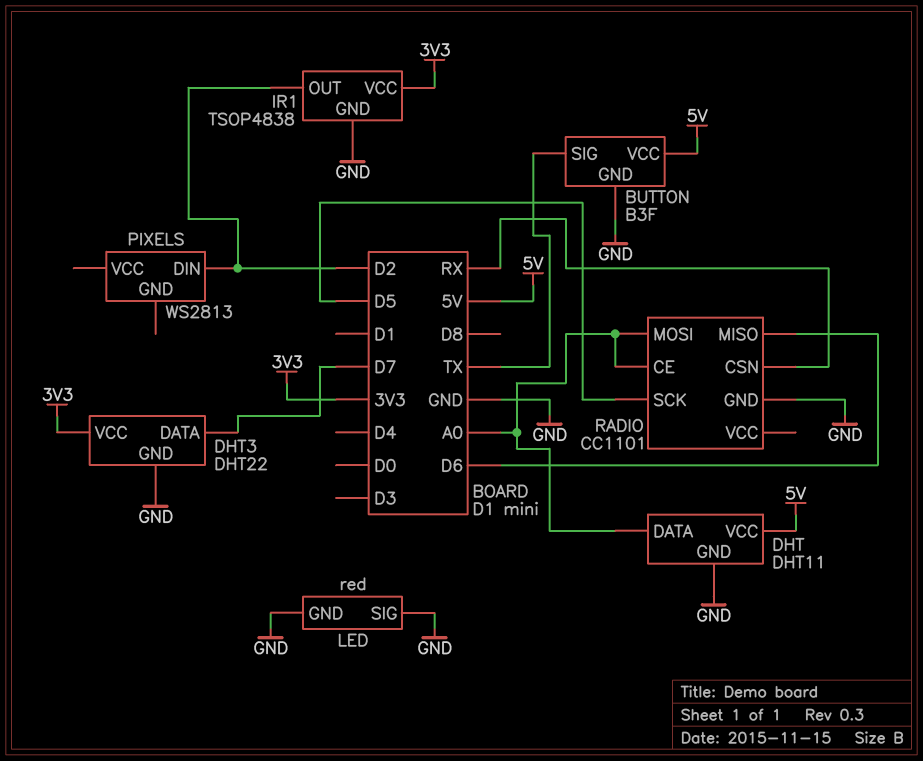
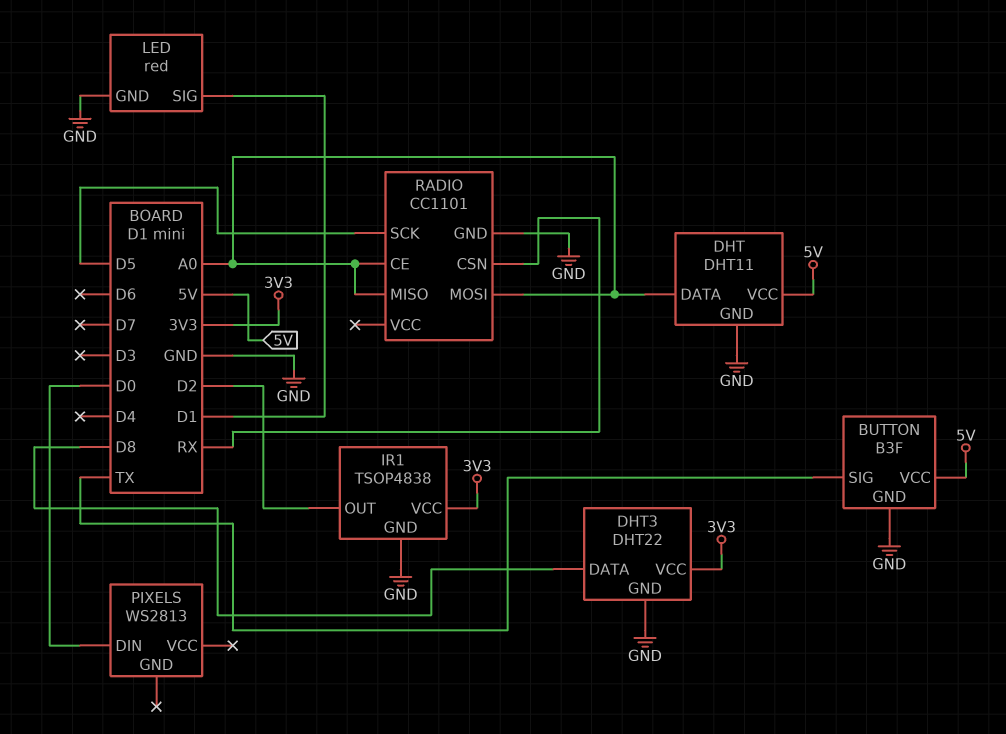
DHT3 pin DATA: D7 -> D8
LED pin SIG: GND -> D1
PIXELS pin DIN: D2 -> D0
RADIO pin MISO: D6 -> A0

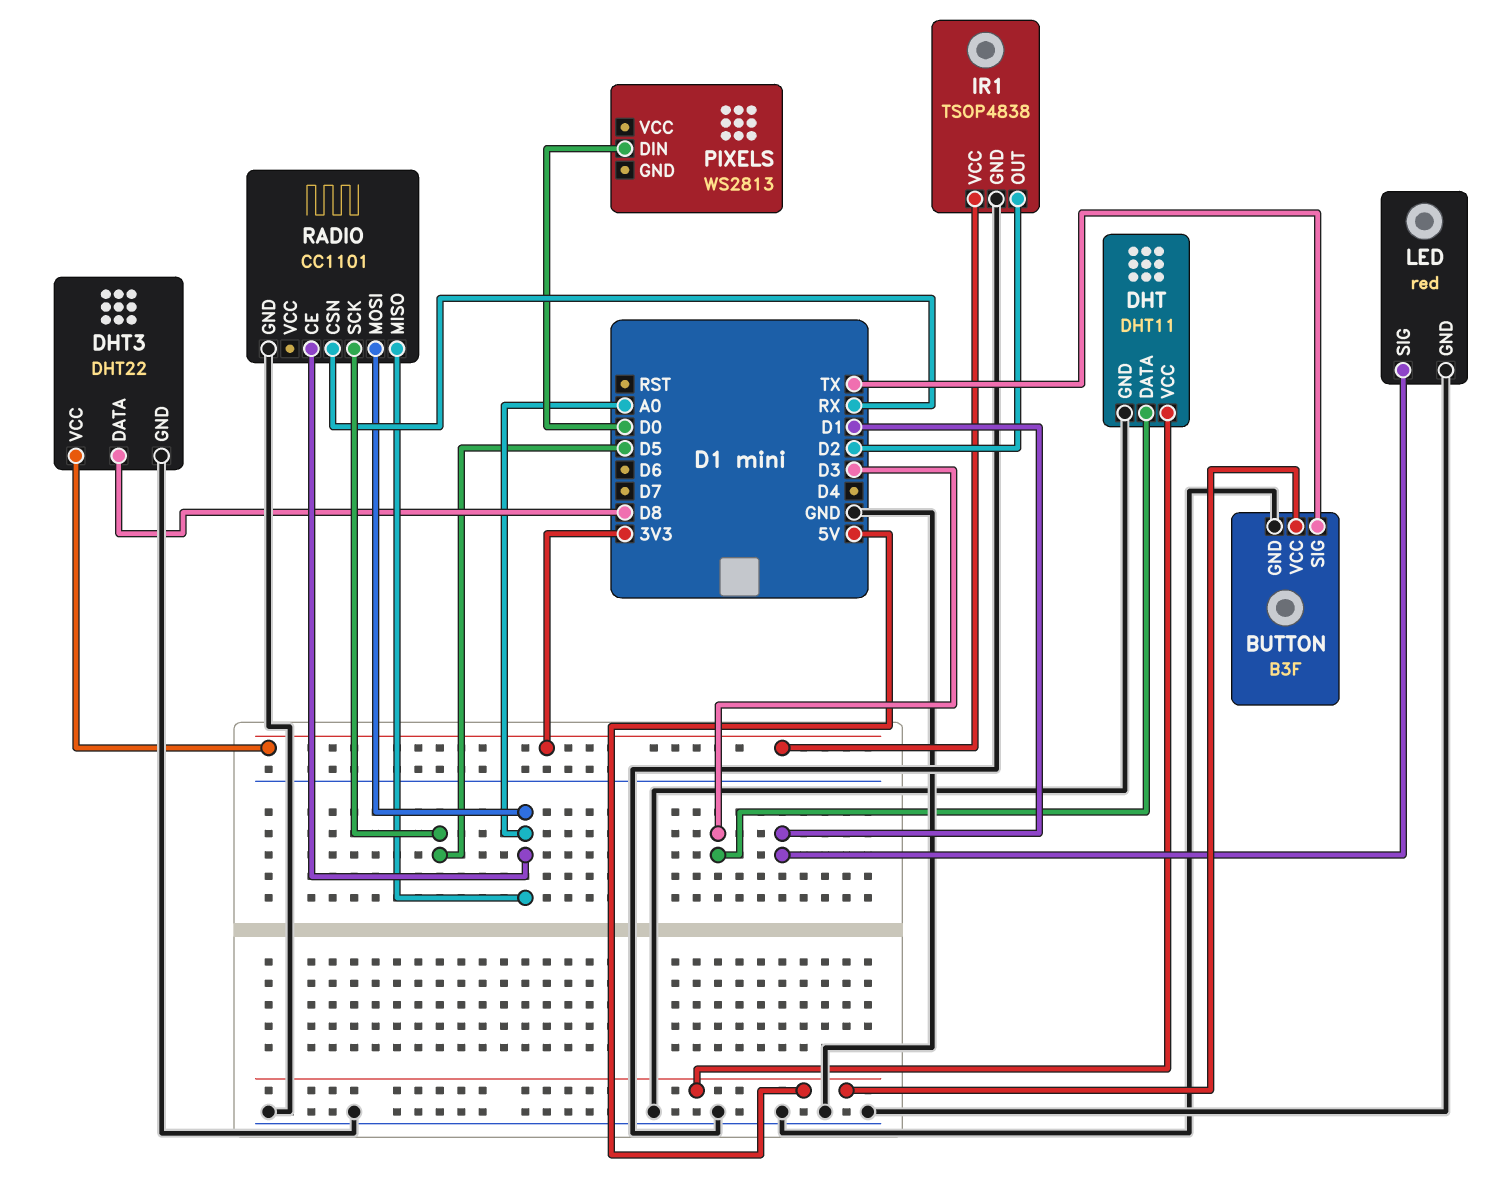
DHT pin DATA: A0 -> D3

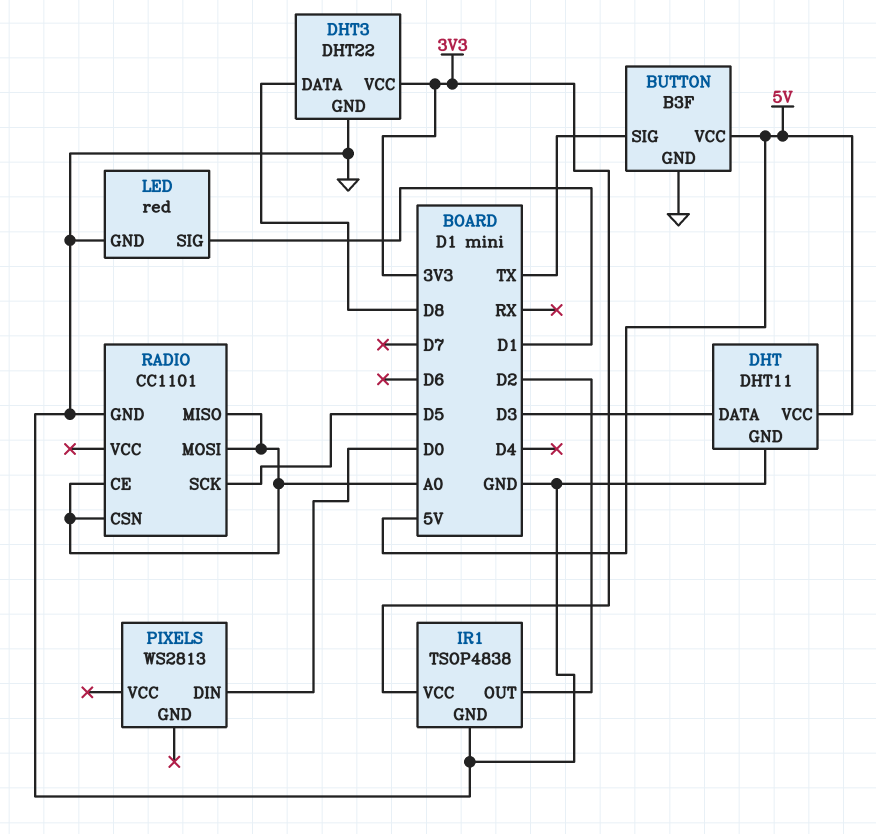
RADIO pin CSN: RX -> A0

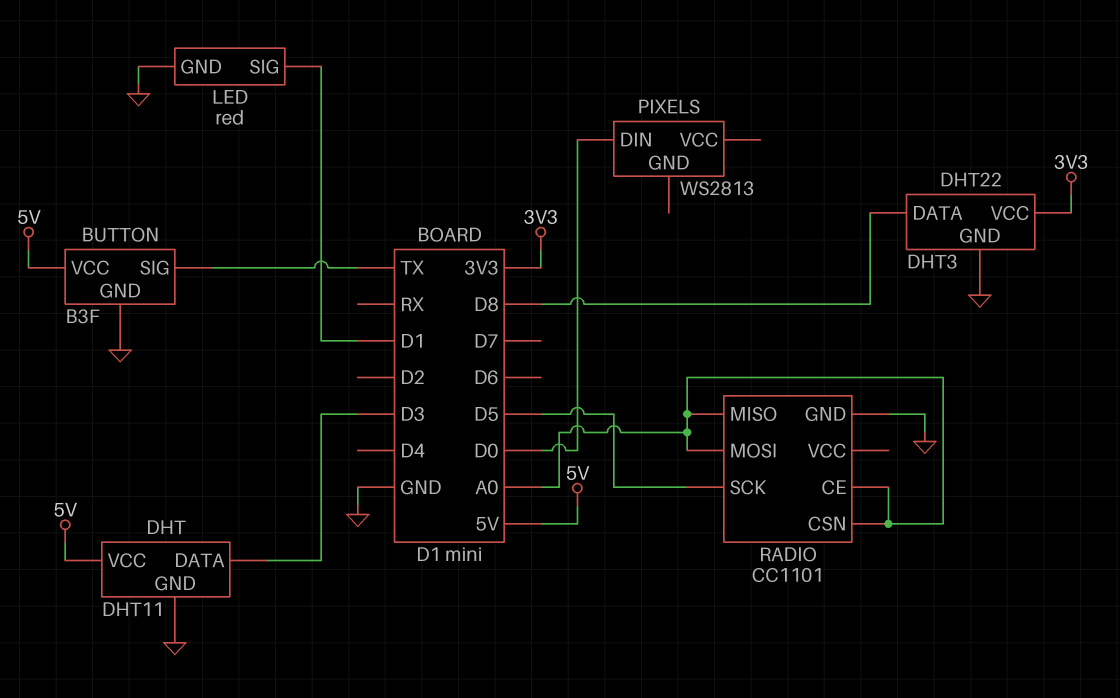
IR1: TSOP4838 -> none
IR1 pin GND: GND -> none
IR1 pin OUT: D2 -> none
IR1 pin VCC: 3V3 -> none

